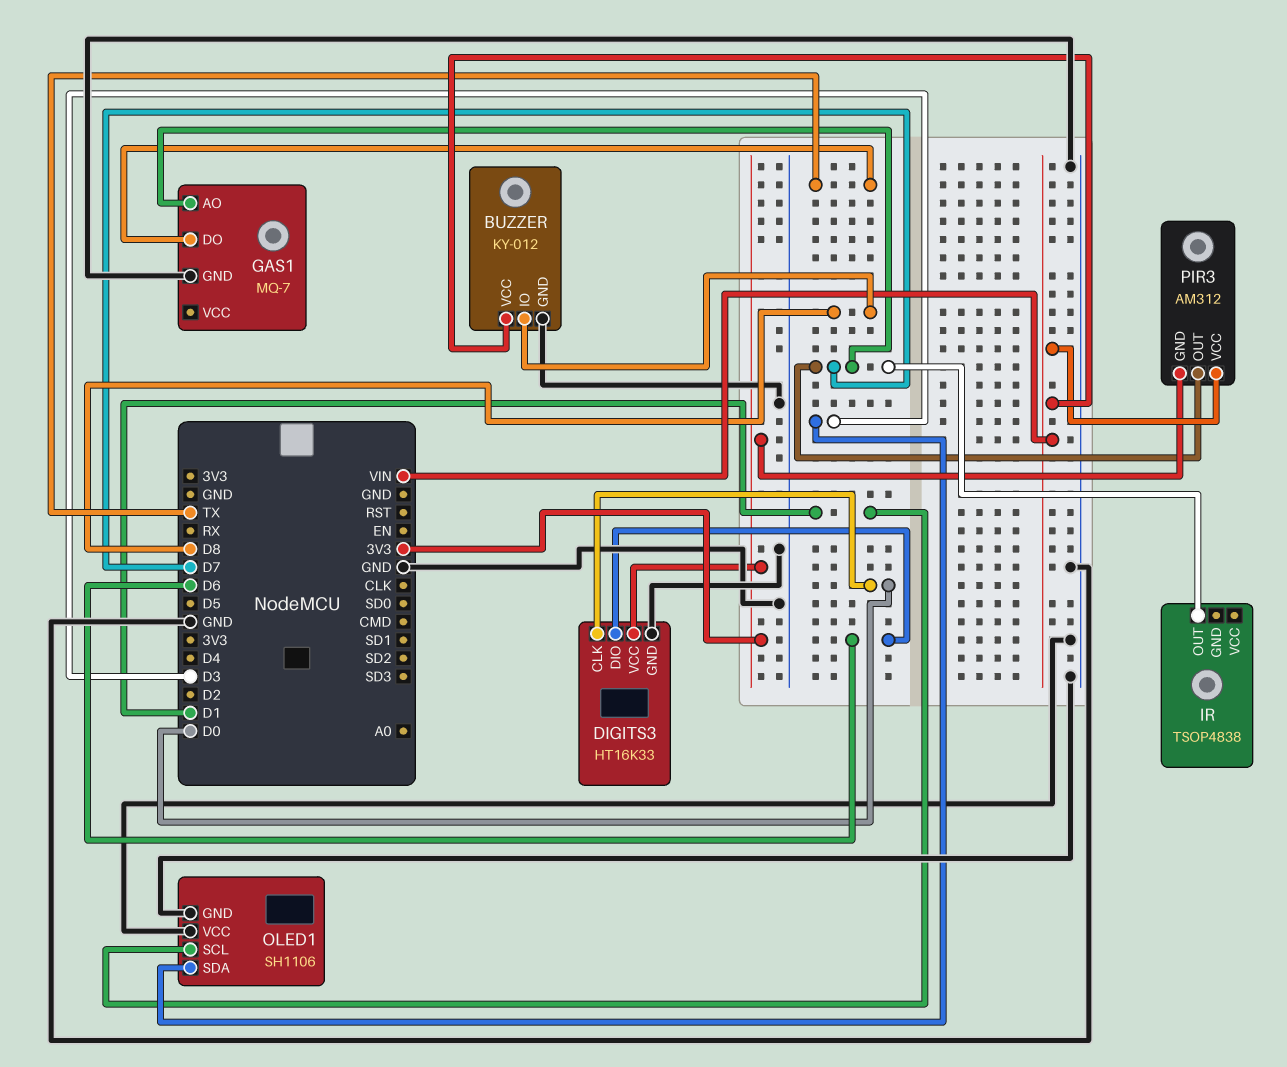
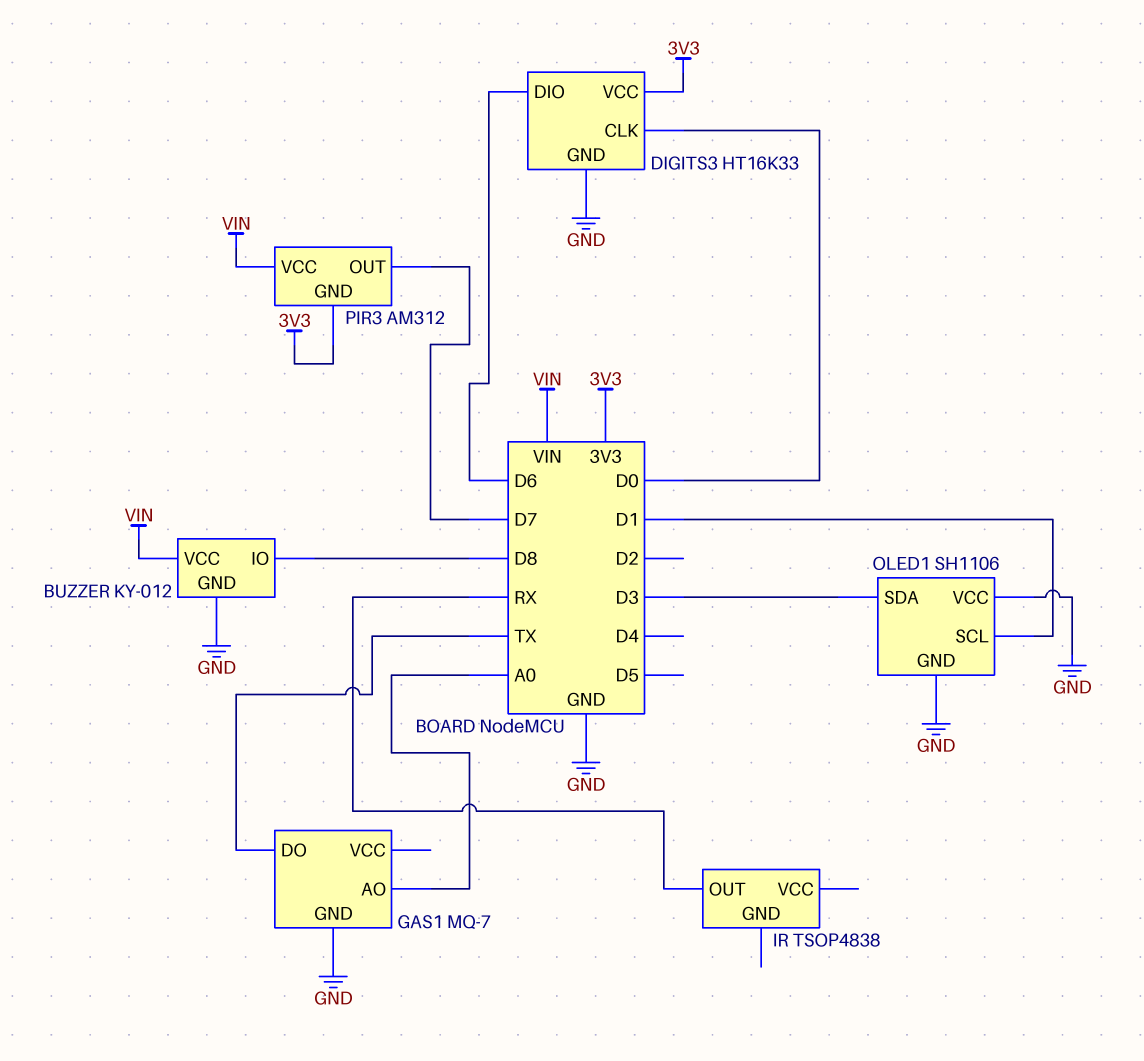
GAS1 pin AO: D7 -> A0
IR pin OUT: D7 -> RX

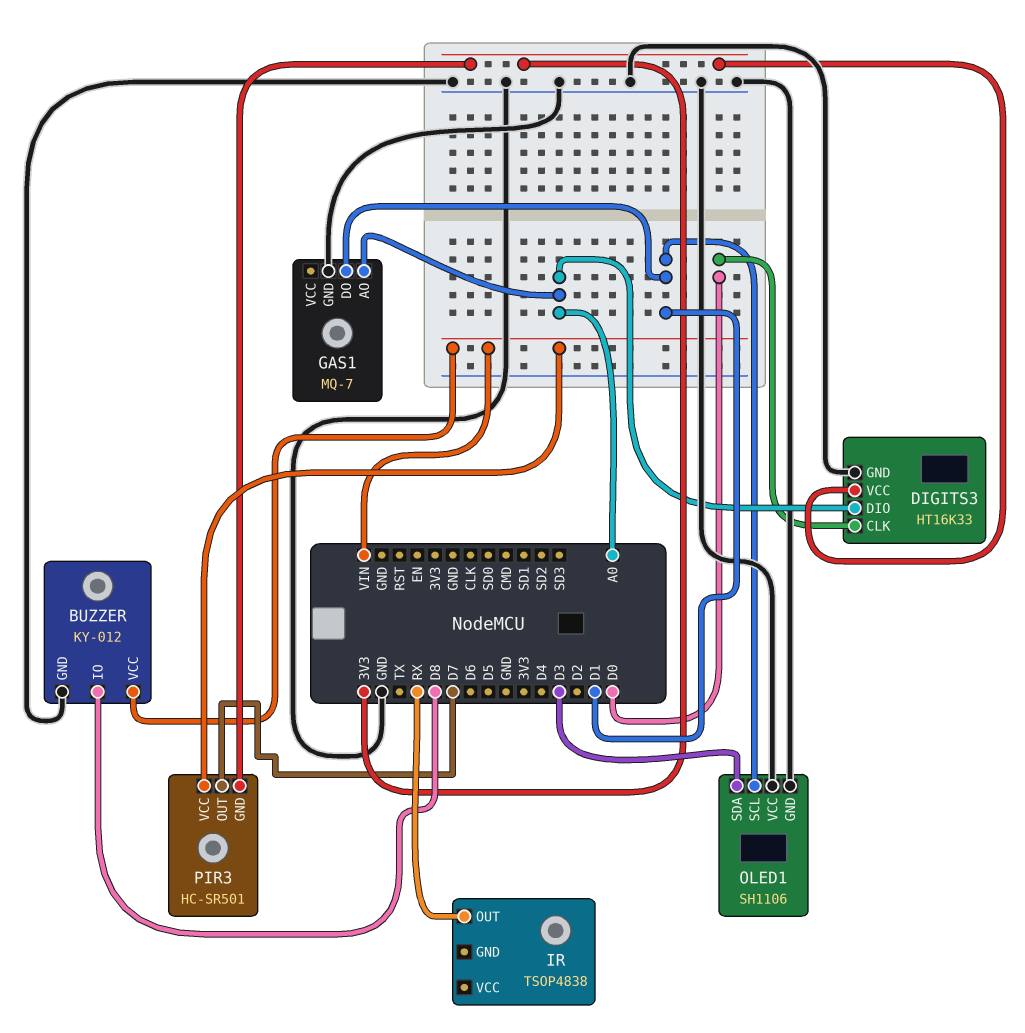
DIGITS3 pin DIO: D6 -> A0
GAS1 pin DO: TX -> D1
PIR3: AM312 -> HC-SR501

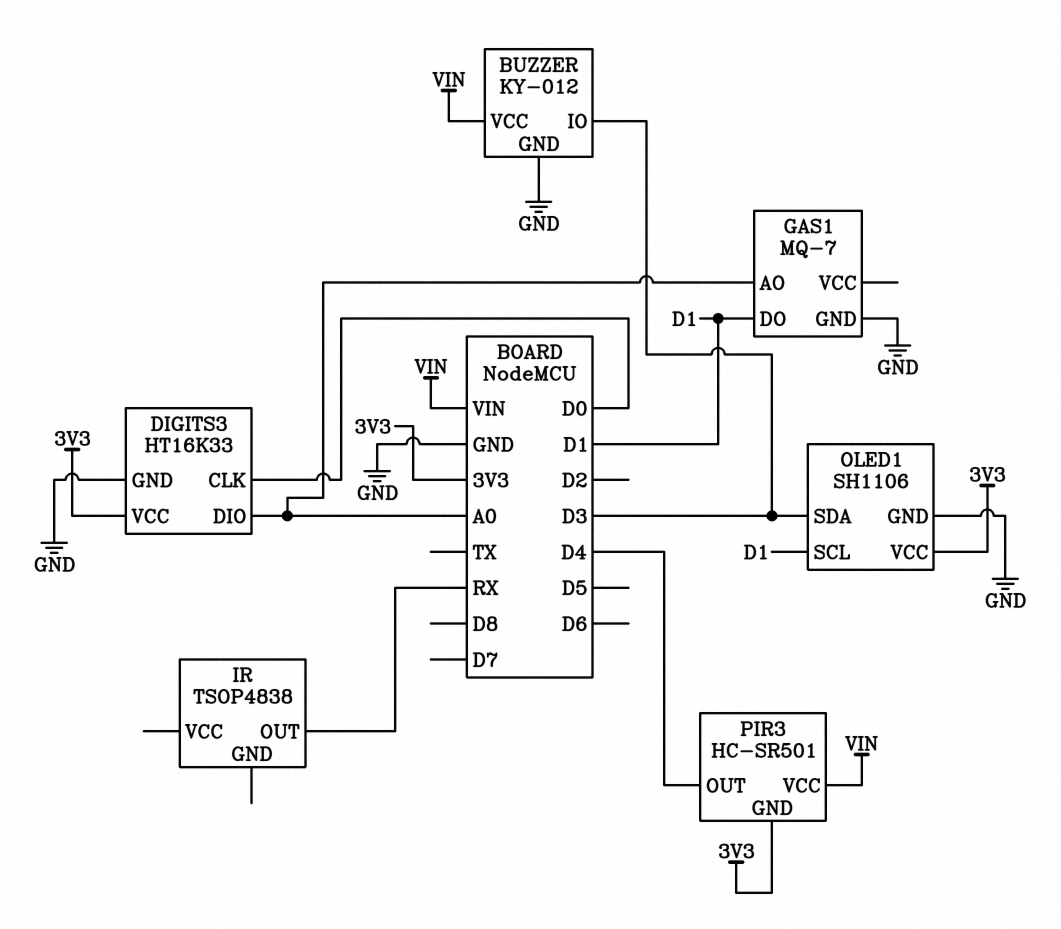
BUZZER pin IO: D8 -> D3
OLED1 pin VCC: GND -> 3V3
PIR3 pin OUT: D7 -> D4

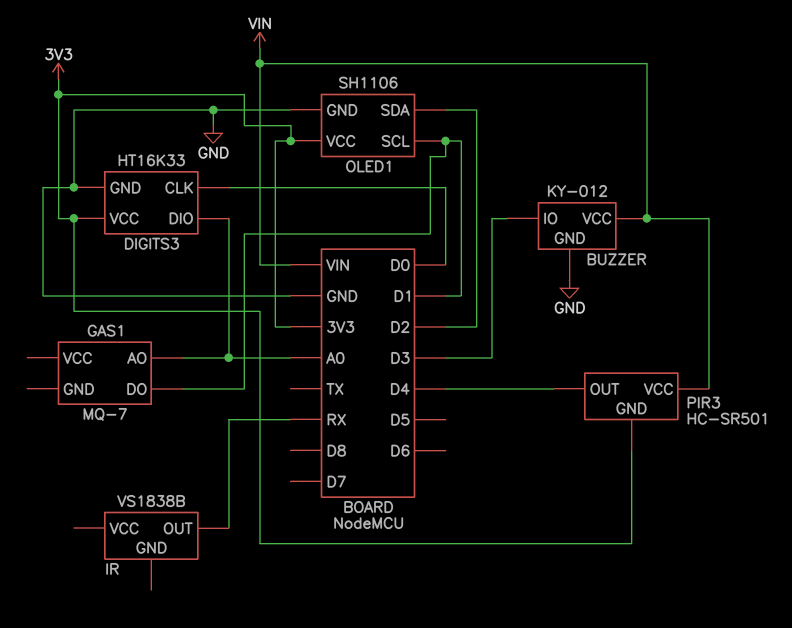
GAS1 pin GND: GND -> none
IR: TSOP4838 -> VS1838B
OLED1 pin SDA: D3 -> D2

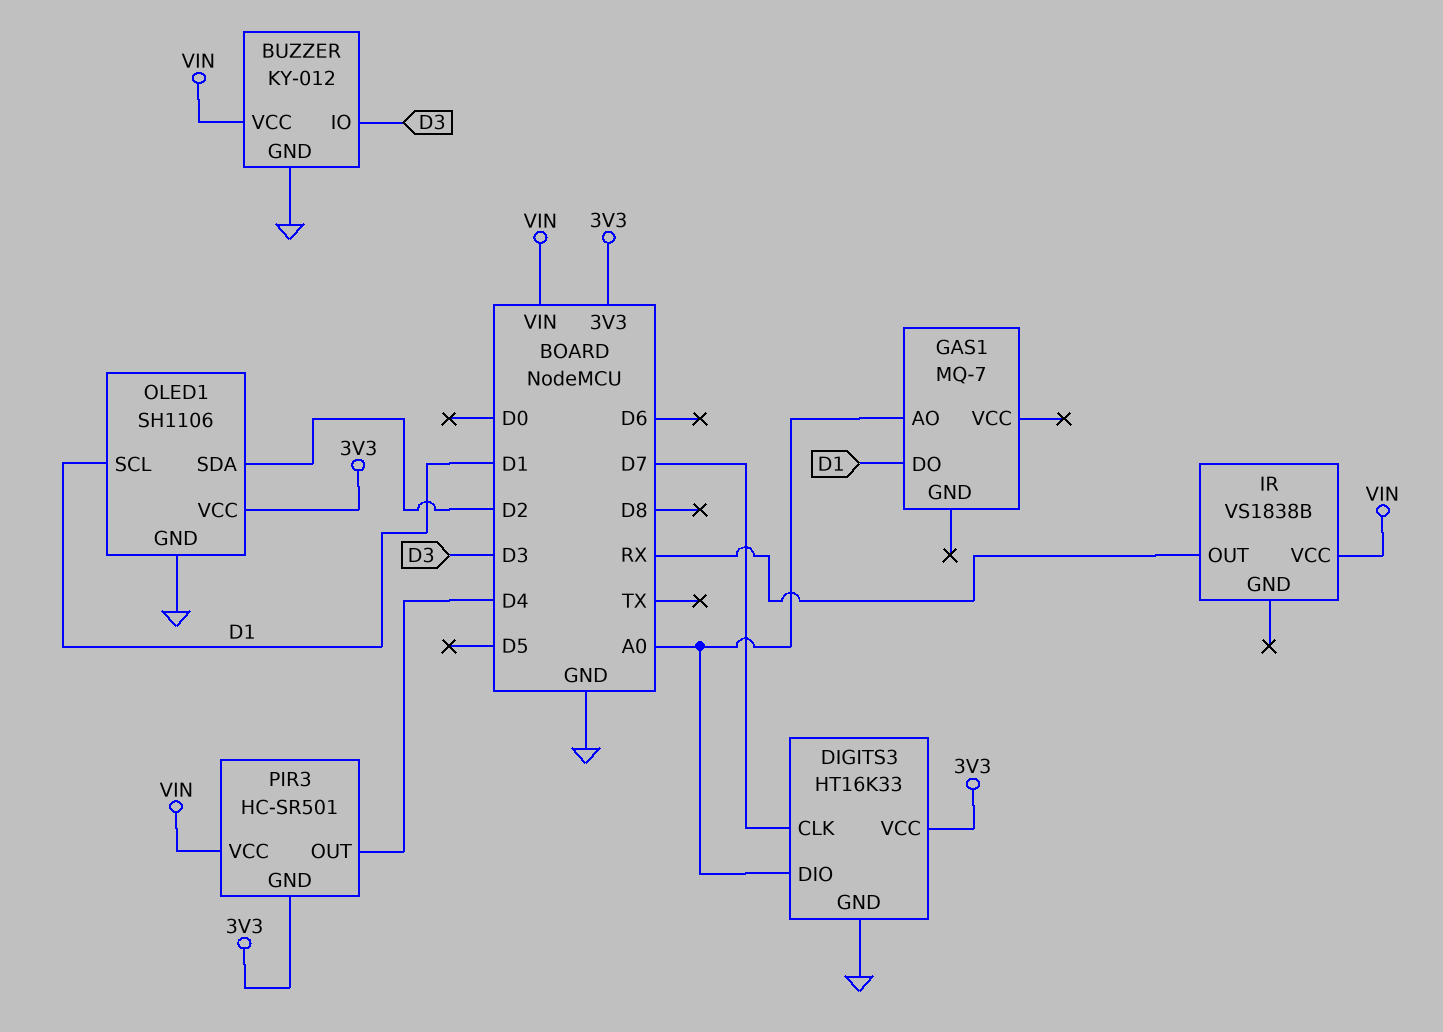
DIGITS3 pin CLK: D0 -> D7
IR pin VCC: none -> VIN

